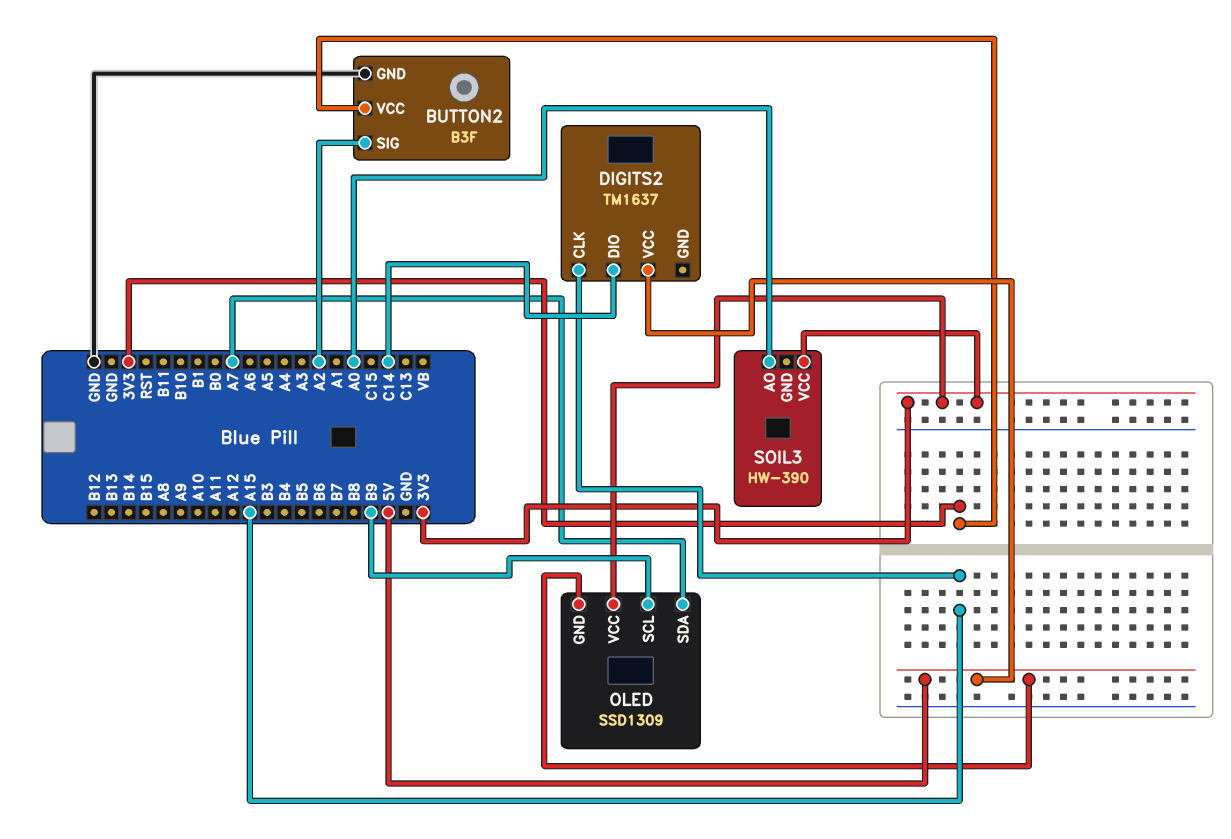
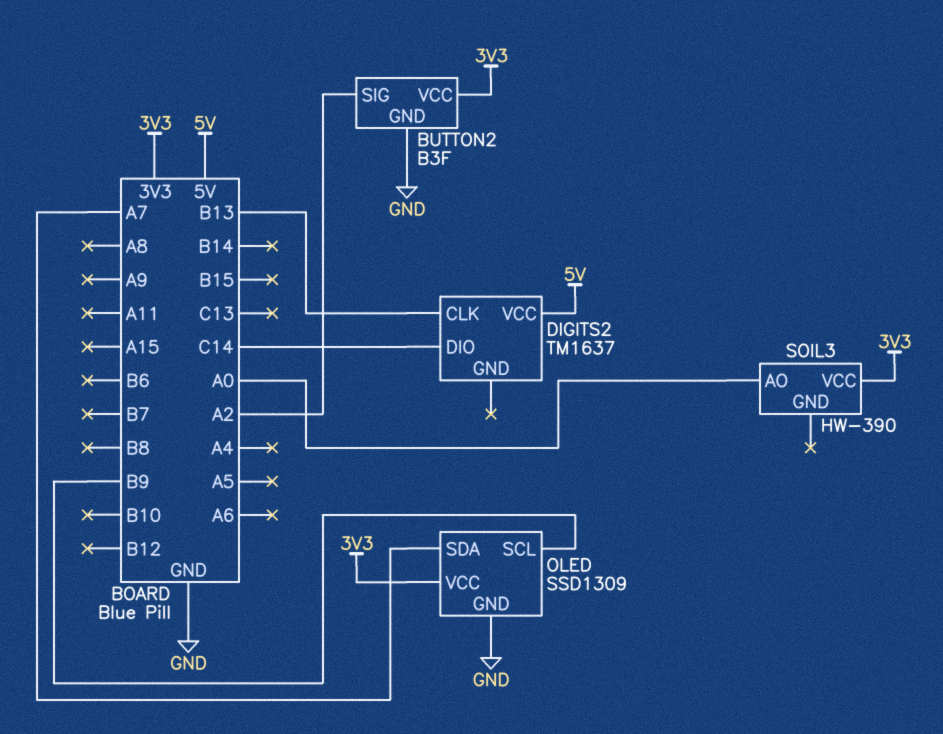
DIGITS2 pin CLK: A15 -> B13
OLED pin GND: 5V -> GND

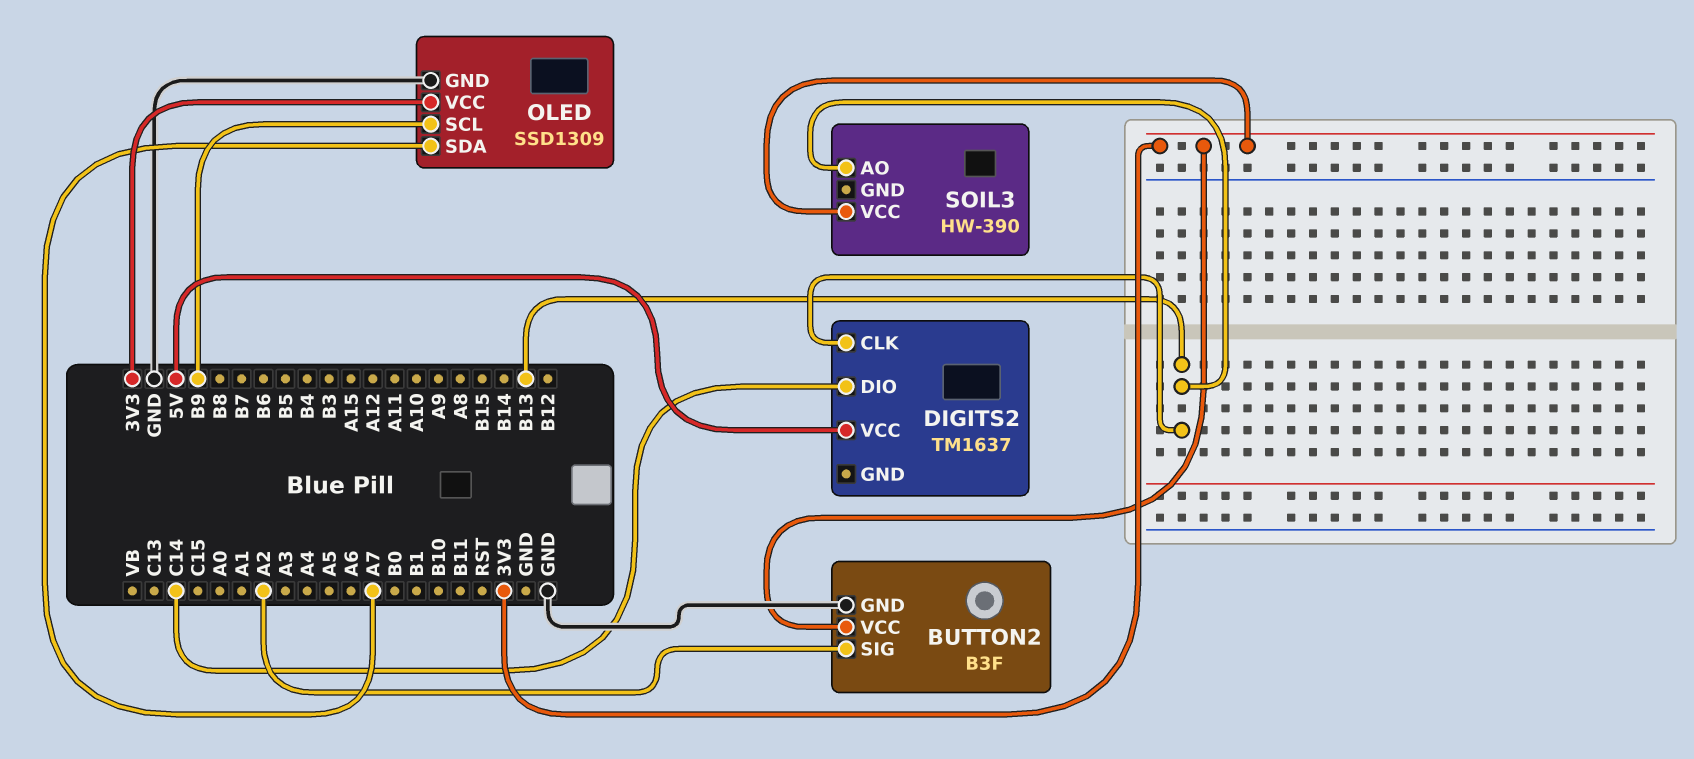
SOIL3 pin AO: A0 -> B13

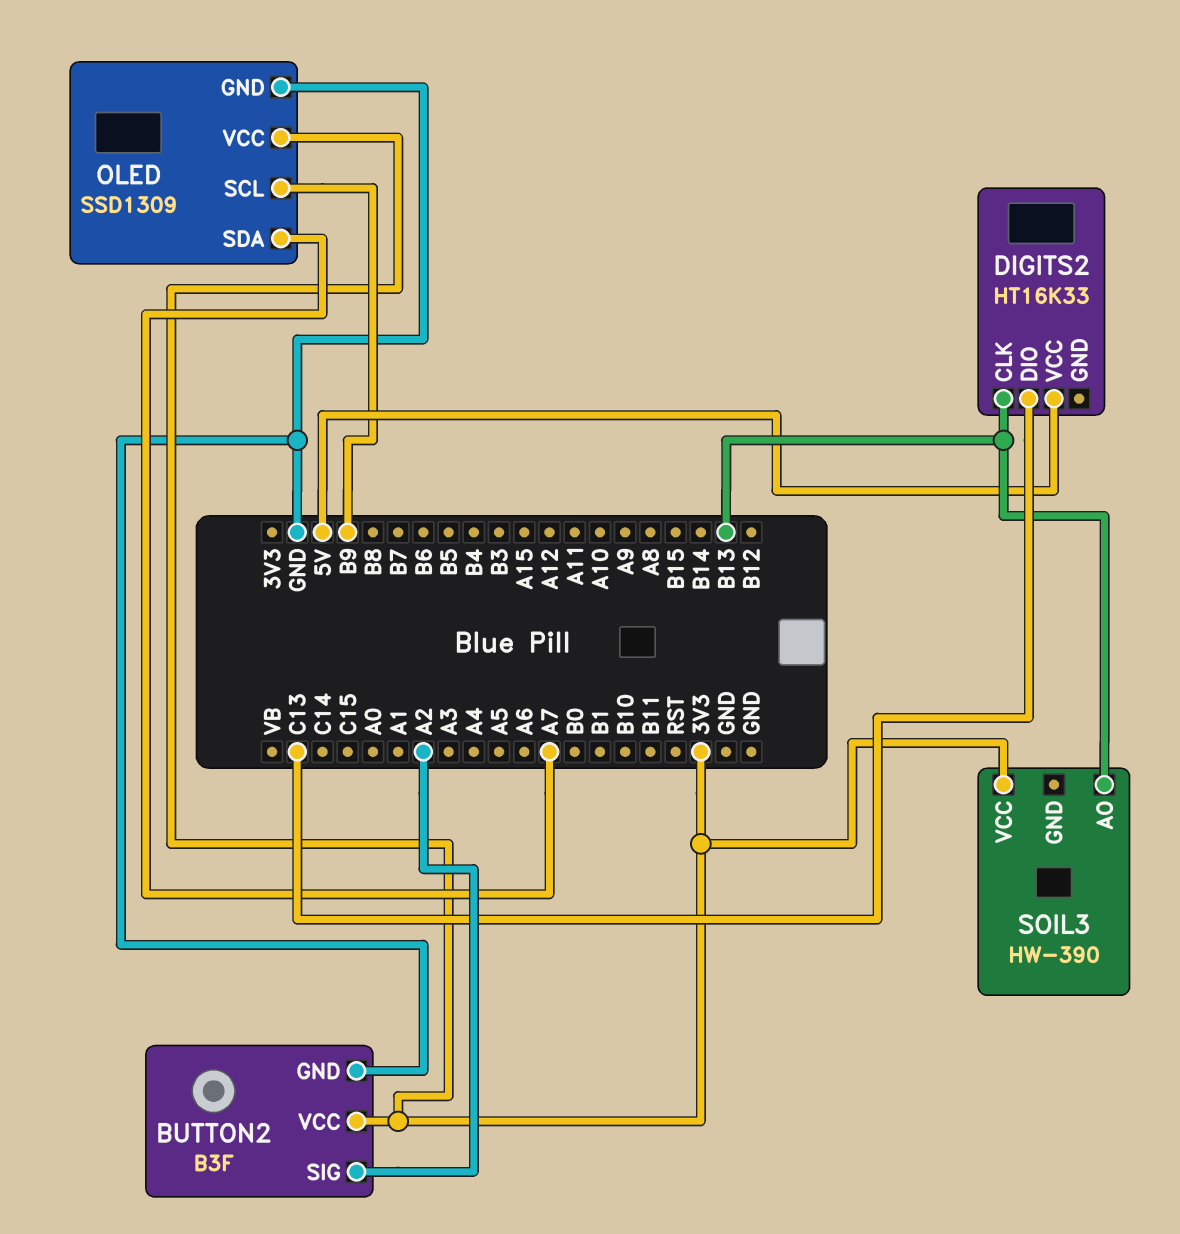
DIGITS2: TM1637 -> HT16K33
DIGITS2 pin DIO: C14 -> C13

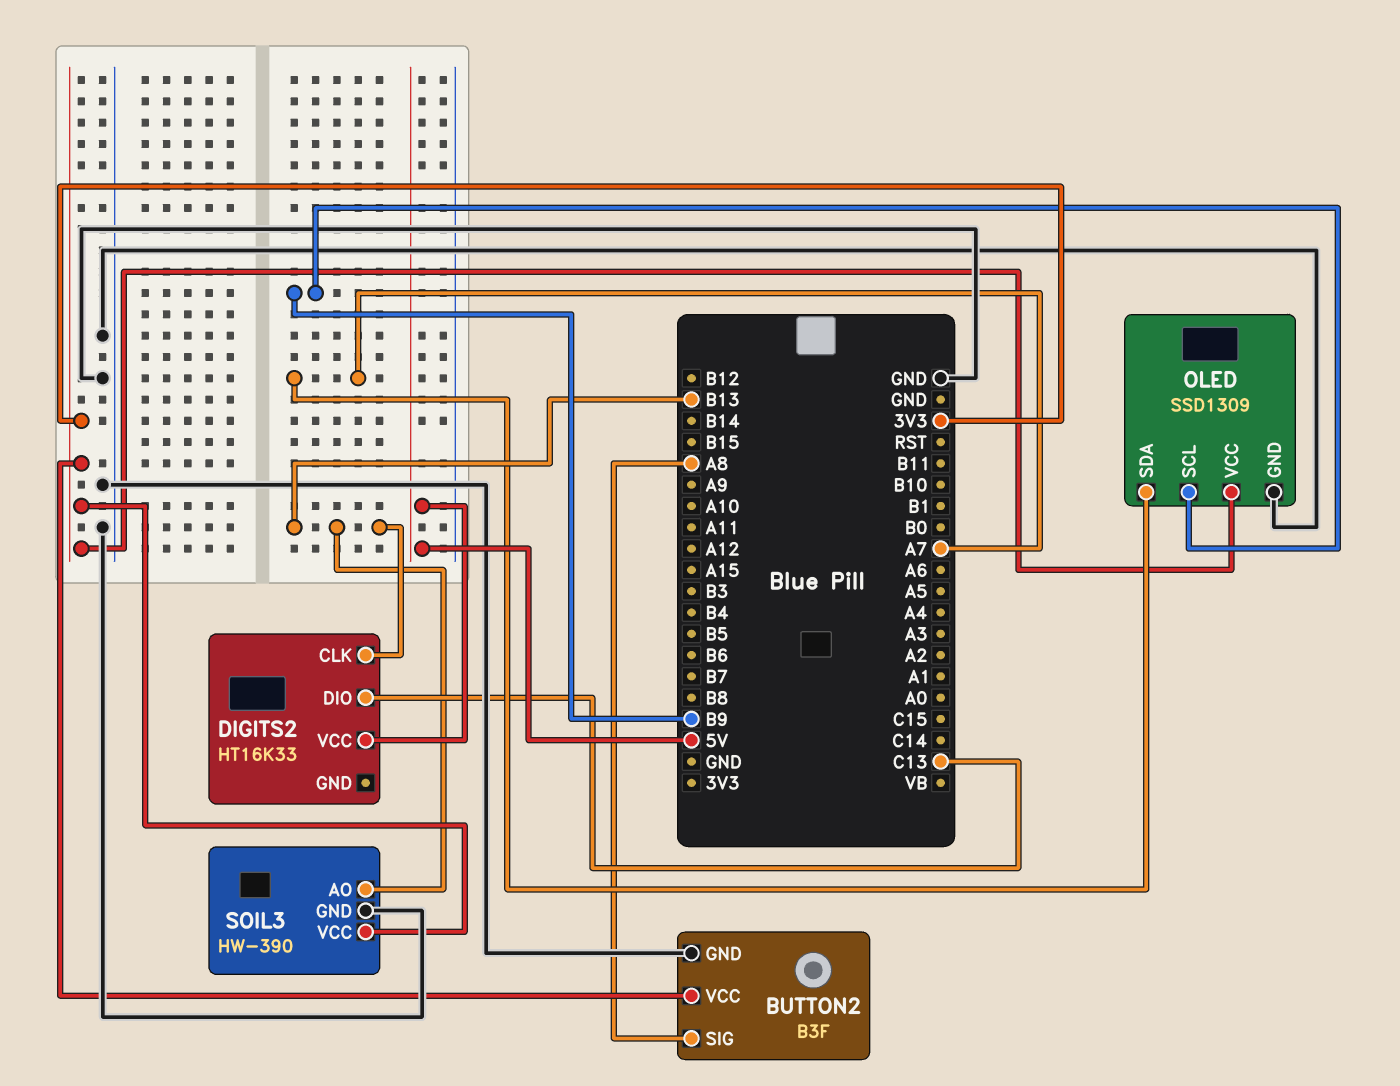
BUTTON2 pin SIG: A2 -> A8
SOIL3 pin GND: none -> GND

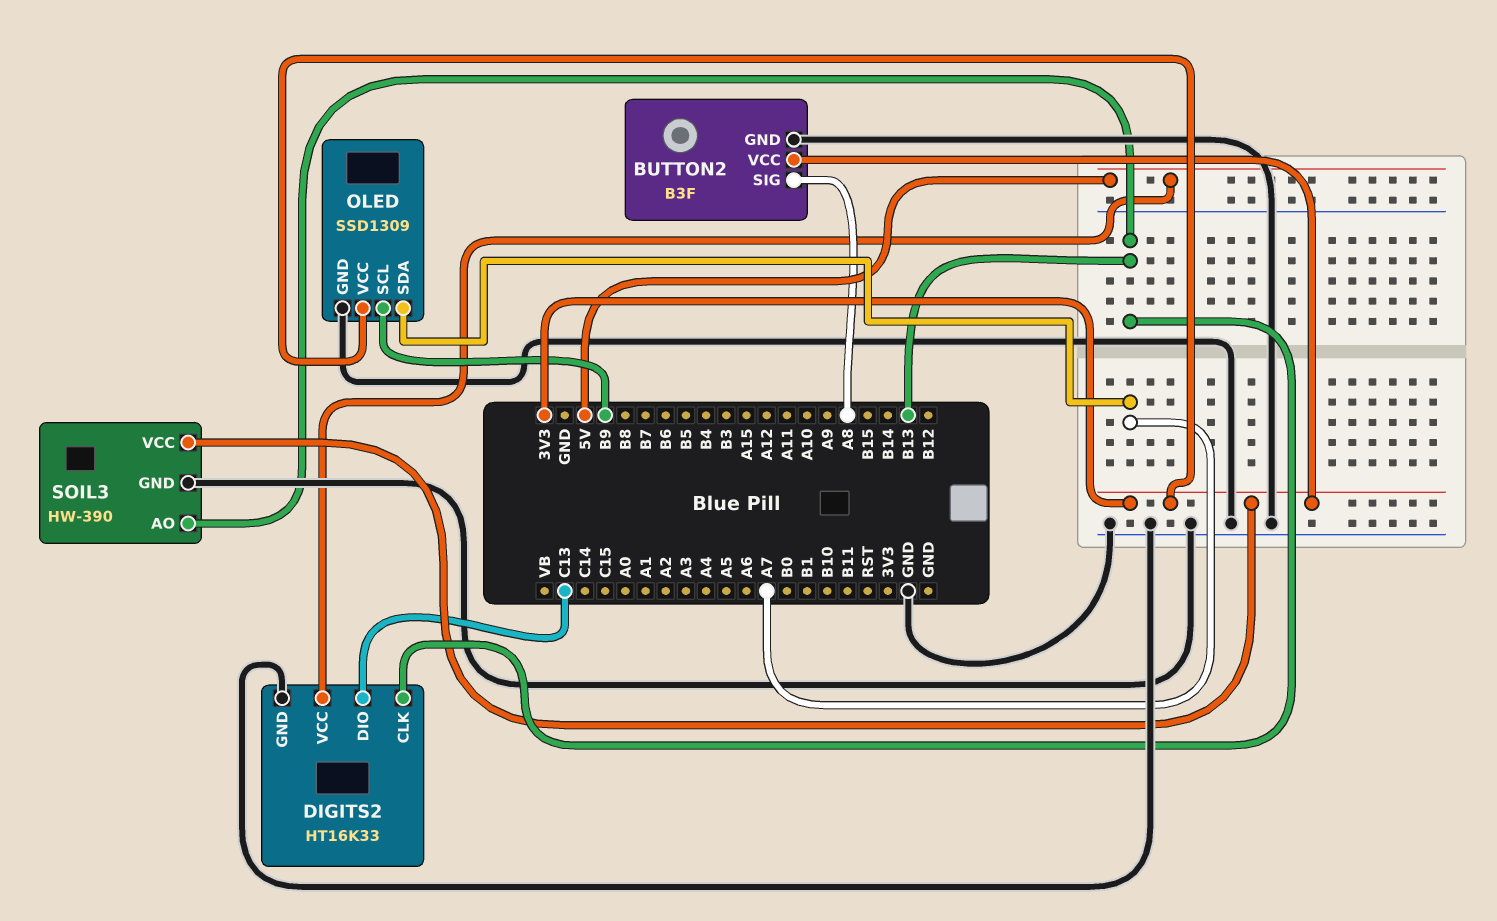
DIGITS2 pin GND: none -> GND

